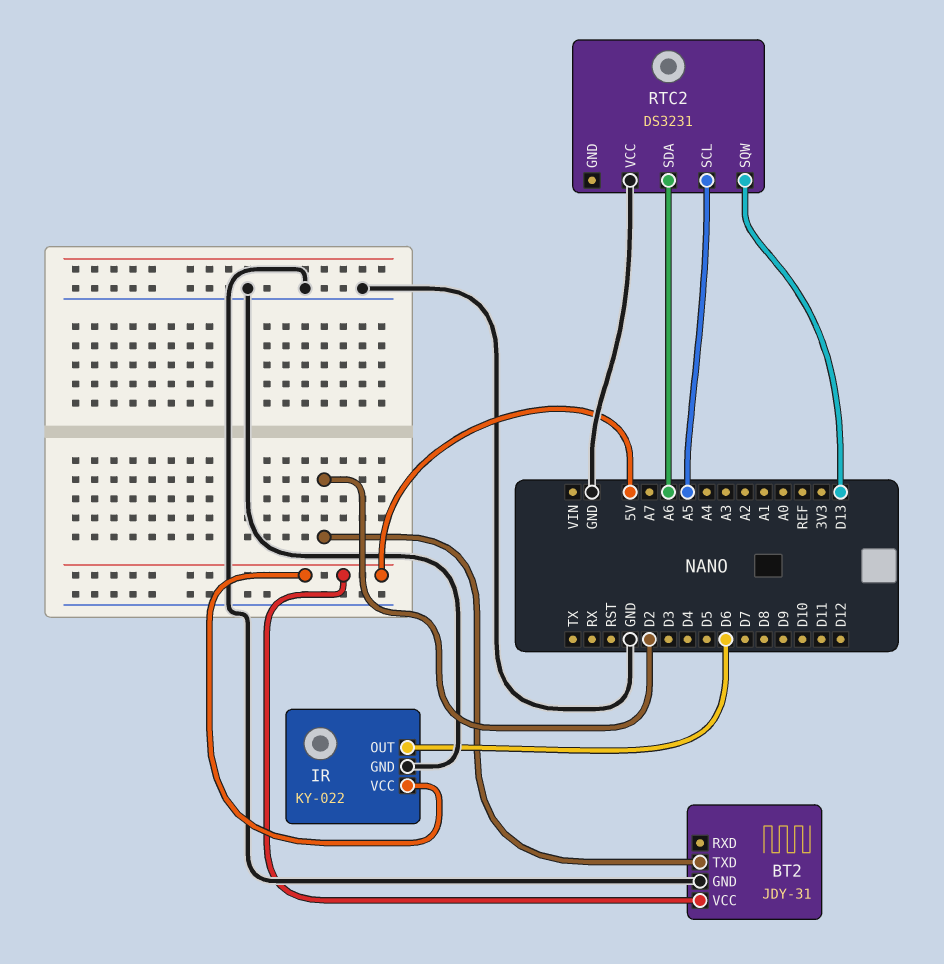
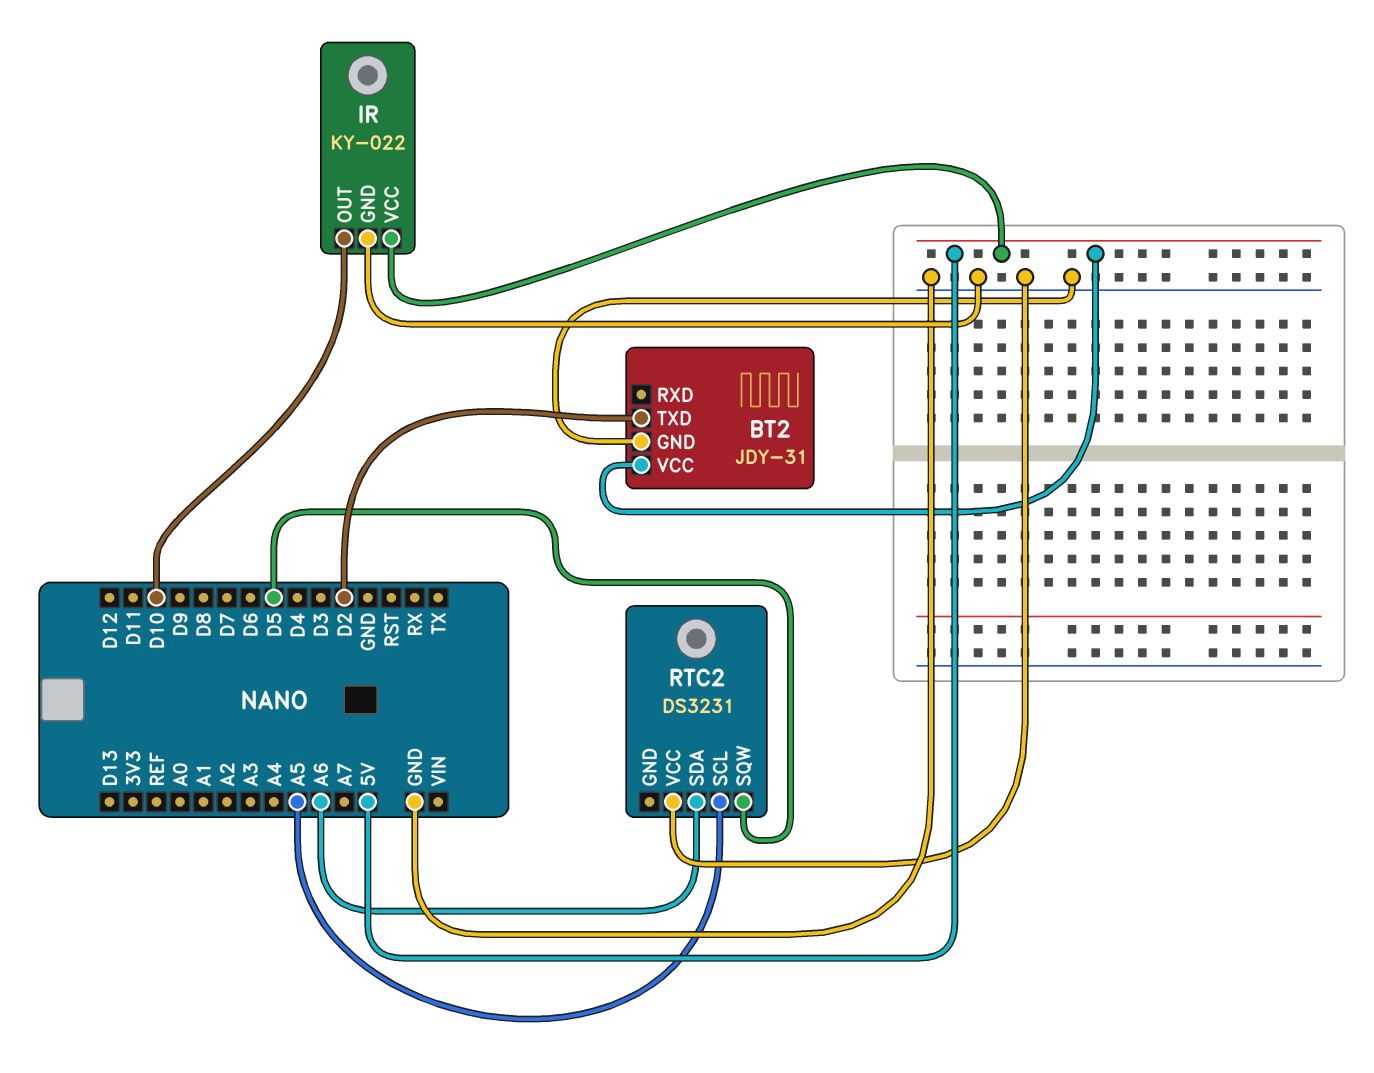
IR pin OUT: D6 -> D10
RTC2 pin SQW: D13 -> D5

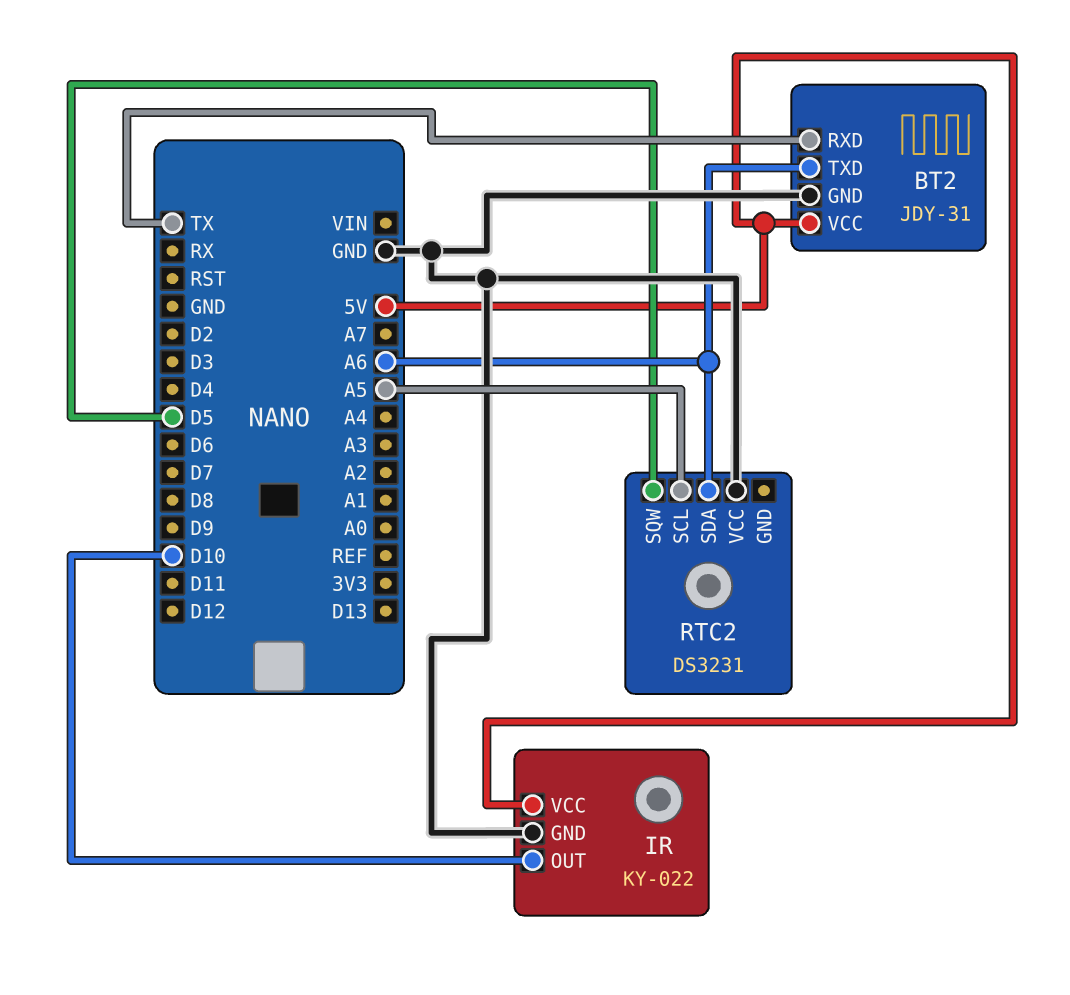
BT2 pin RXD: none -> TX
BT2 pin TXD: D2 -> A6

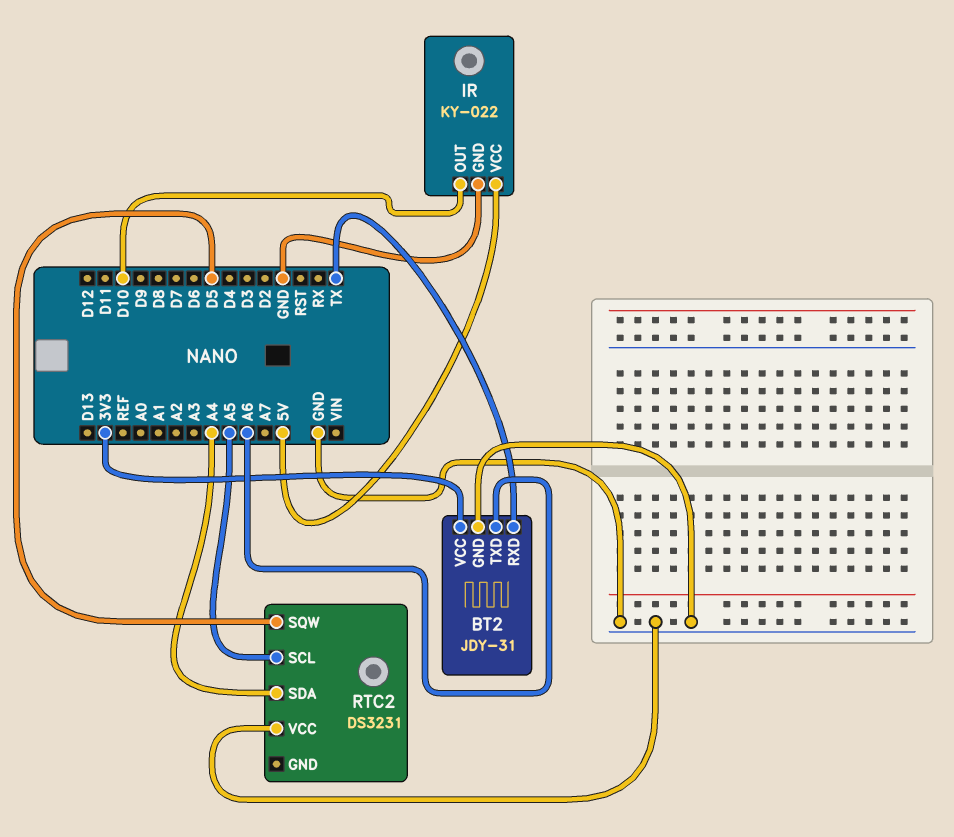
BT2 pin VCC: 5V -> 3V3
RTC2 pin SDA: A6 -> A4

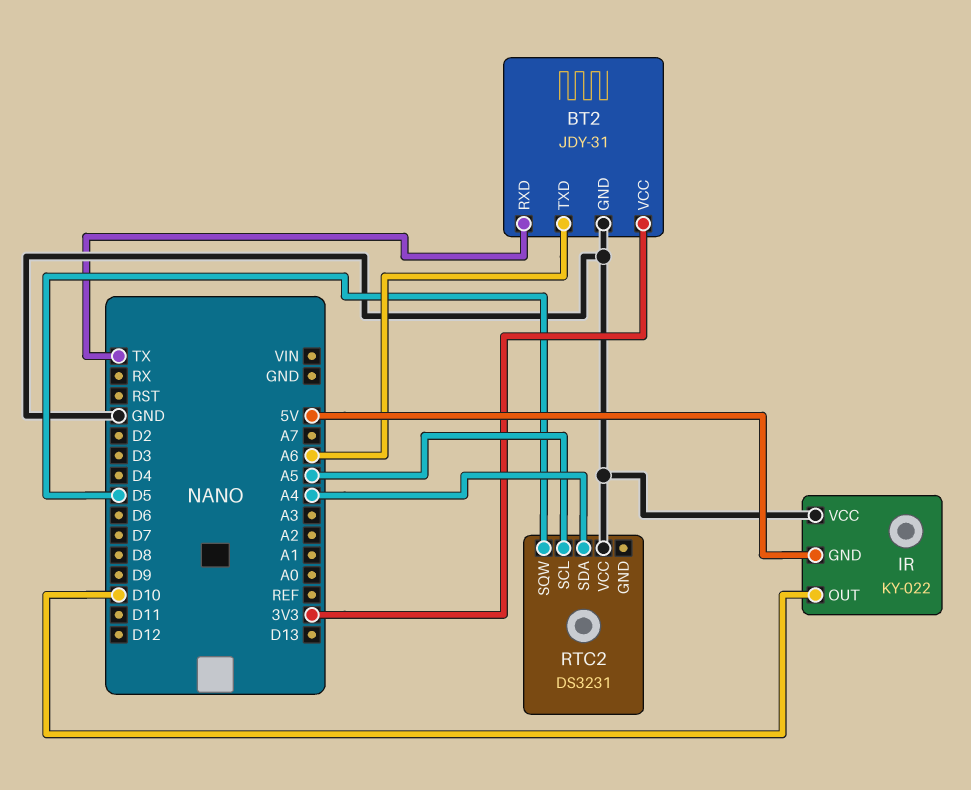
IR pin GND: GND -> 5V
IR pin VCC: 5V -> GND

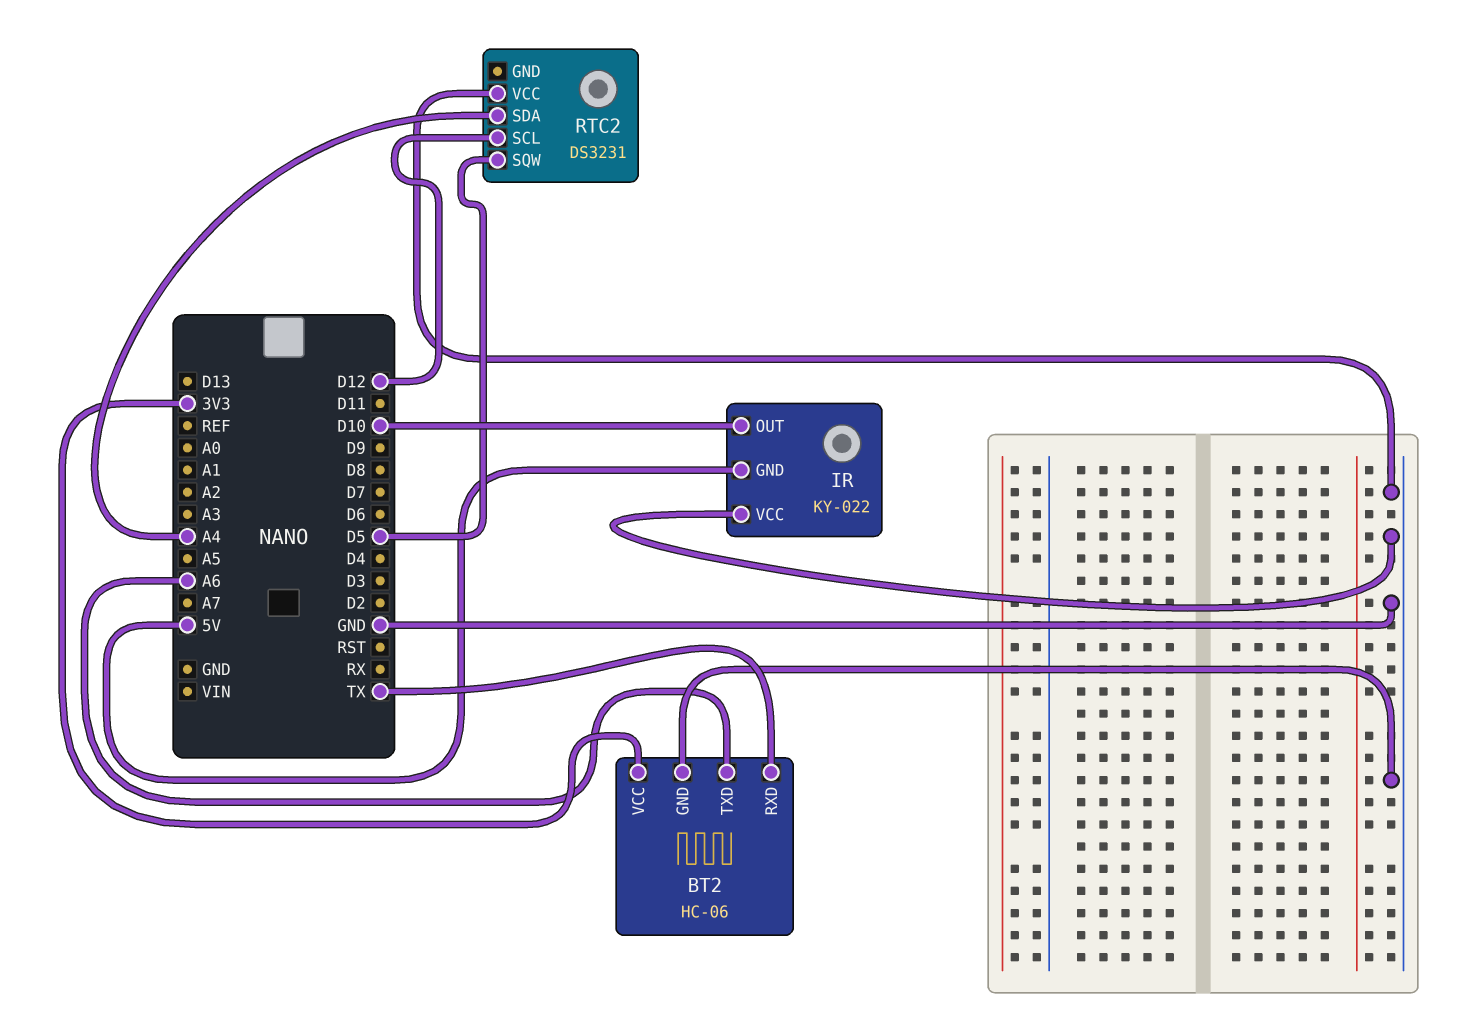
BT2: JDY-31 -> HC-06
RTC2 pin SCL: A5 -> D12

